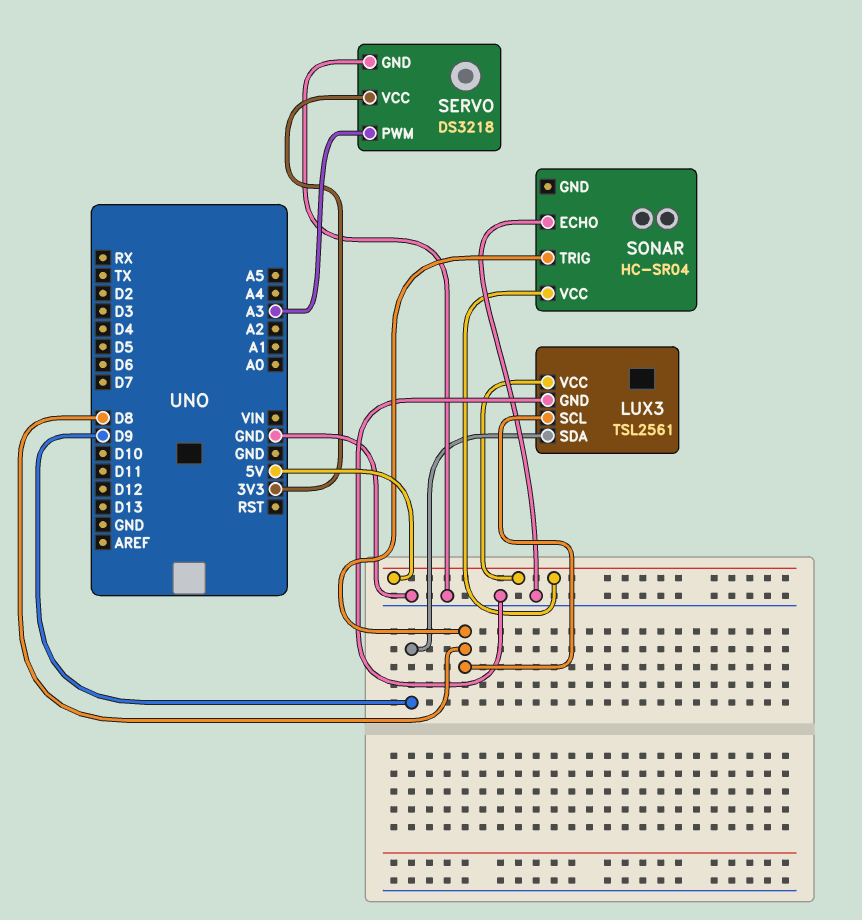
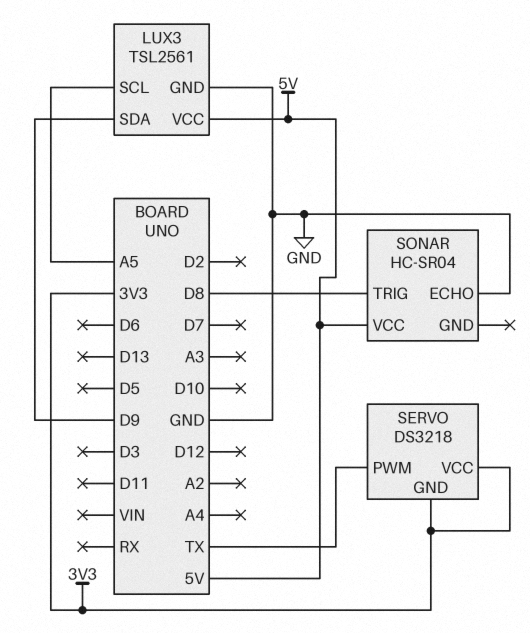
LUX3 pin SCL: D8 -> A5
SERVO pin GND: GND -> 3V3
SERVO pin PWM: A3 -> TX

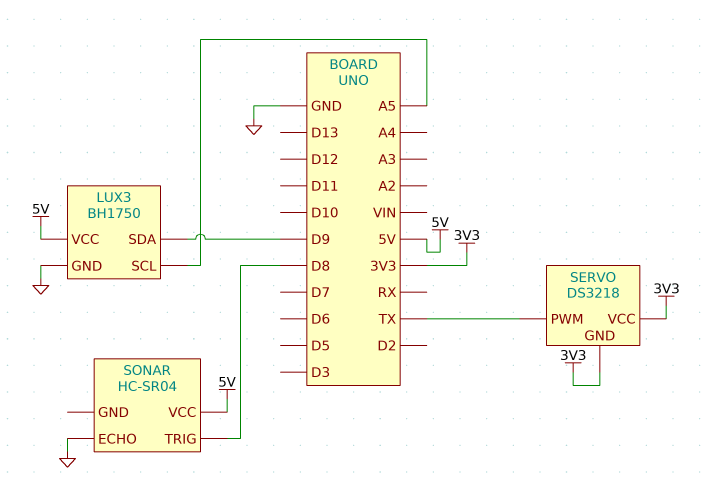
LUX3: TSL2561 -> BH1750

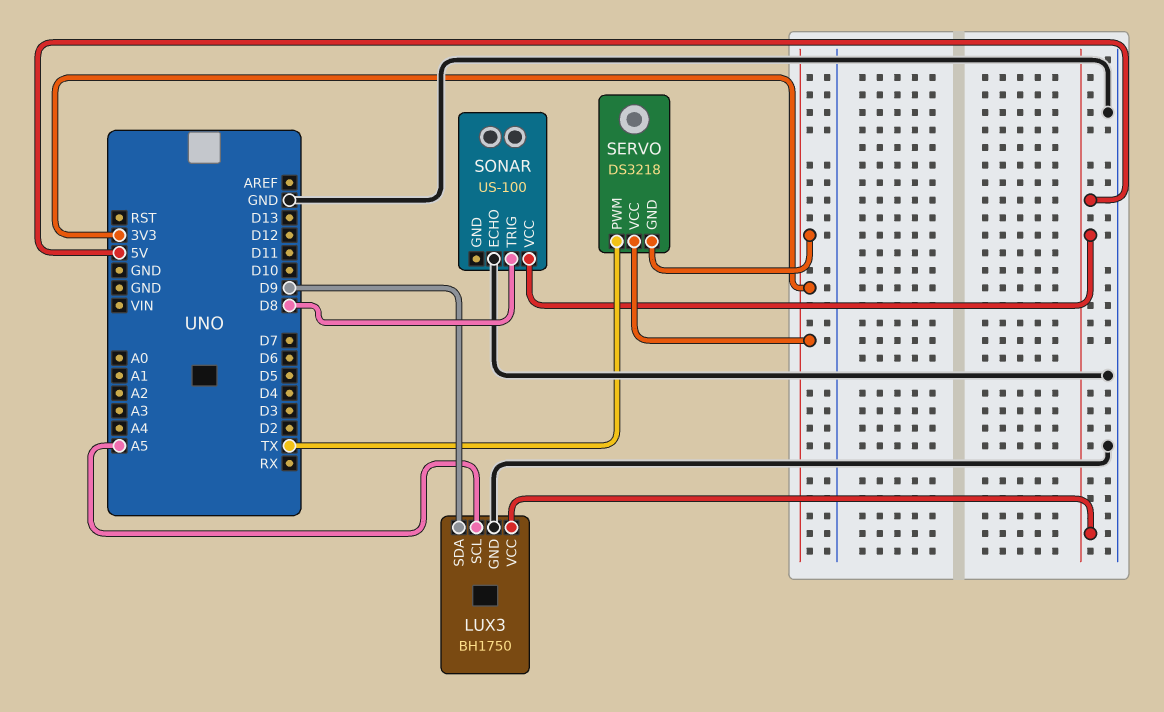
SONAR: HC-SR04 -> US-100

